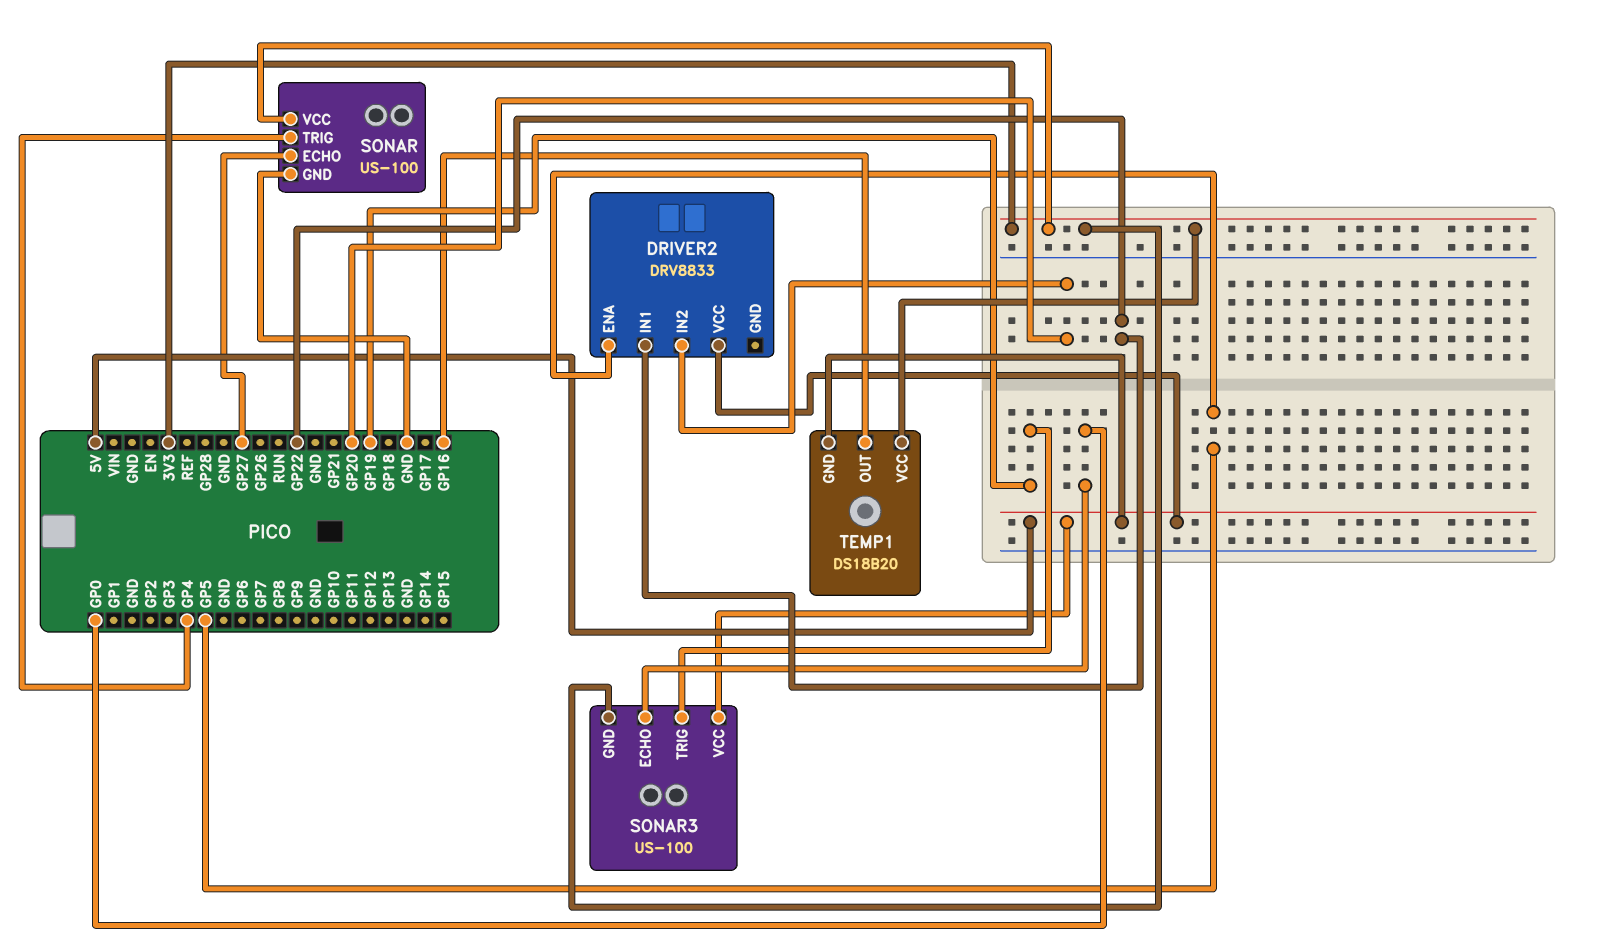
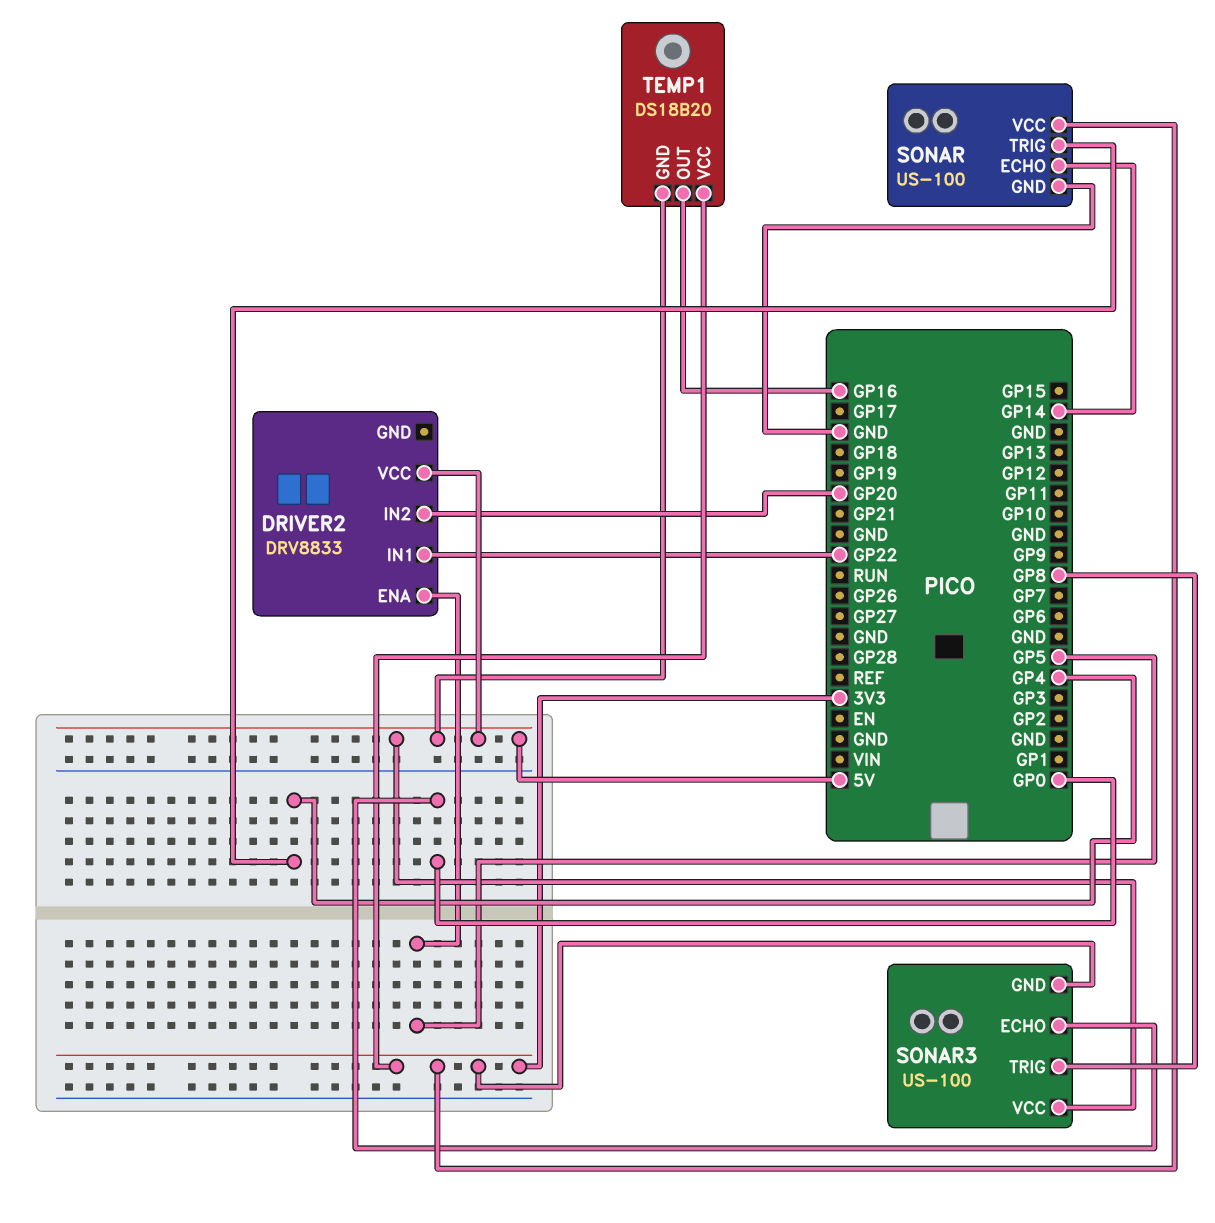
SONAR pin ECHO: GP27 -> GP14
SONAR3 pin TRIG: GP19 -> GP8

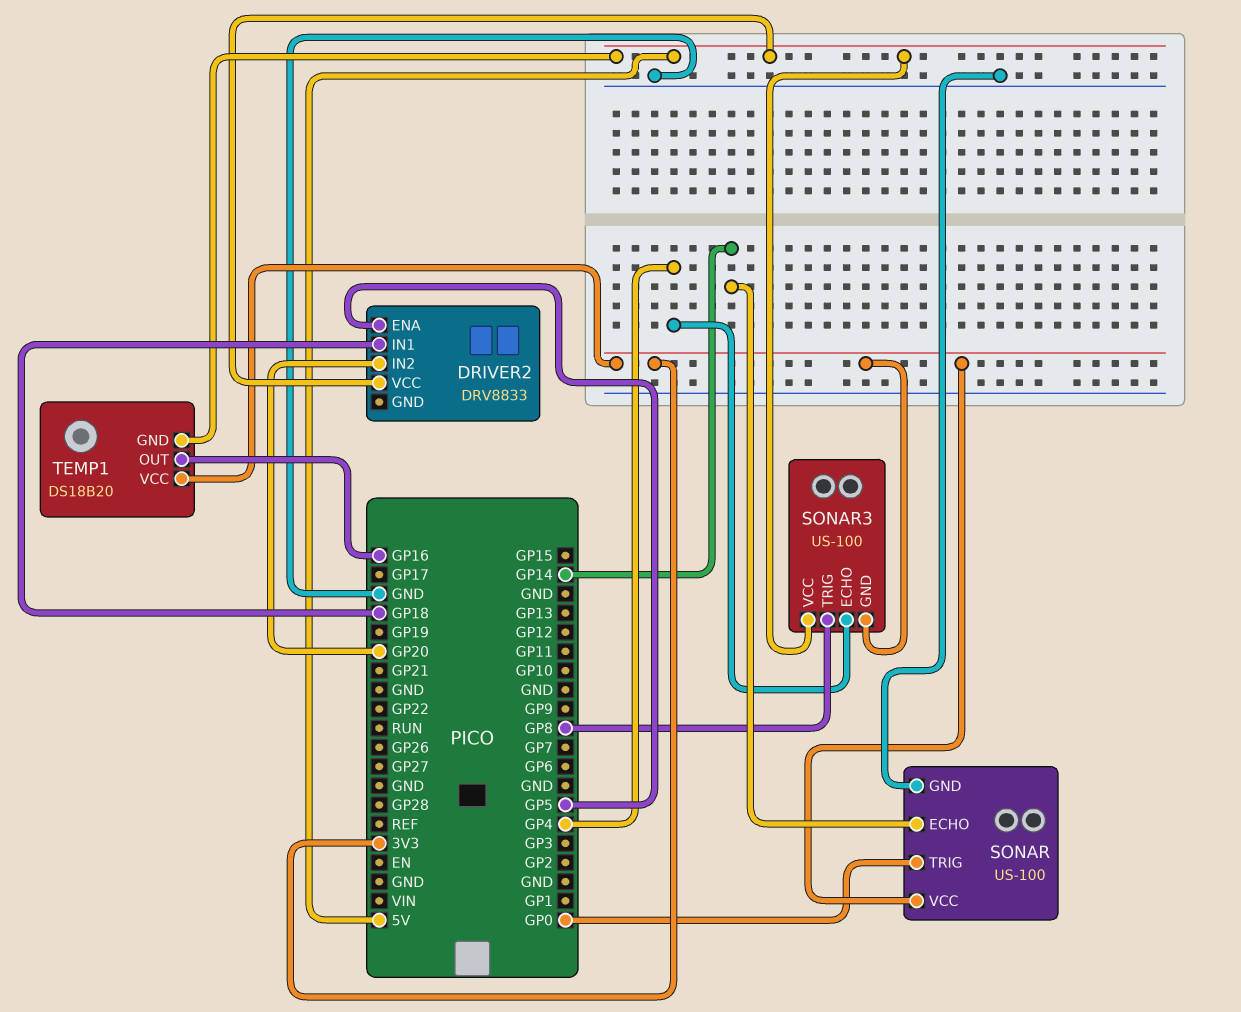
DRIVER2 pin IN1: GP22 -> GP18
SONAR pin TRIG: GP4 -> GP0
SONAR3 pin ECHO: GP0 -> GP4

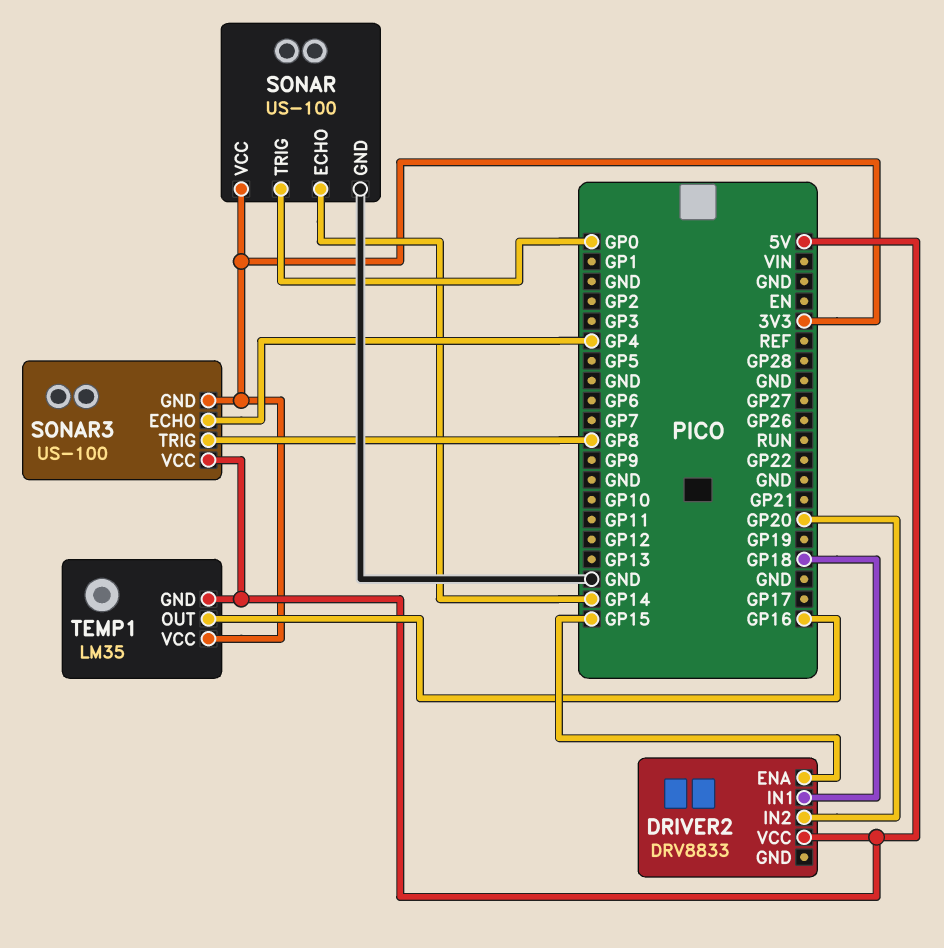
DRIVER2 pin ENA: GP5 -> GP15
TEMP1: DS18B20 -> LM35

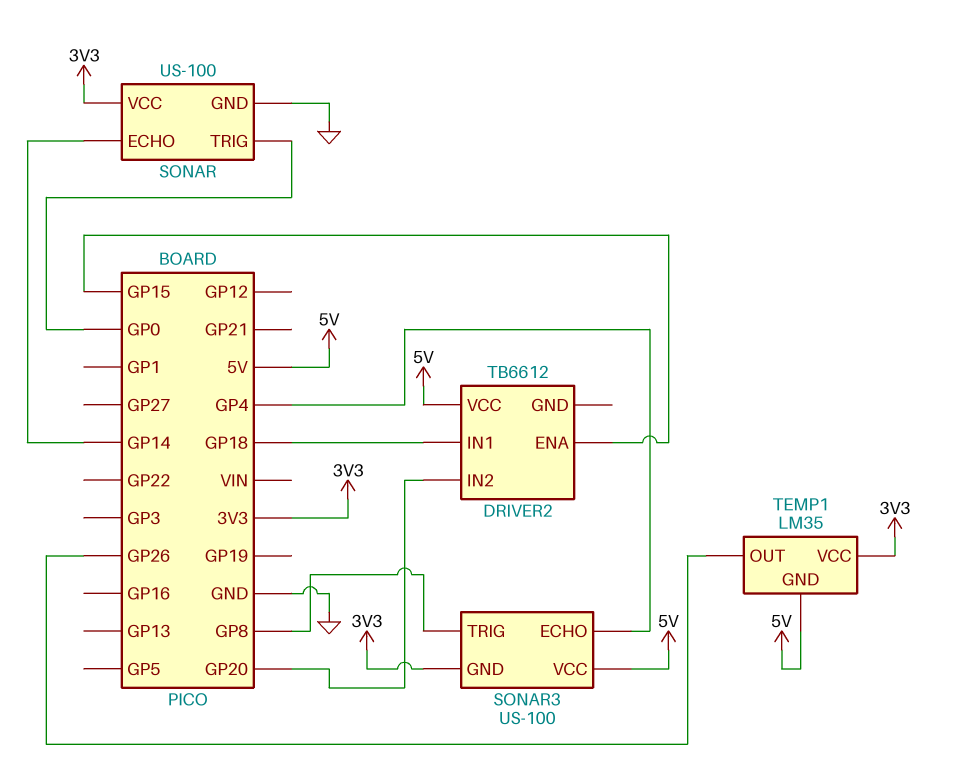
DRIVER2: DRV8833 -> TB6612
TEMP1 pin OUT: GP16 -> GP26

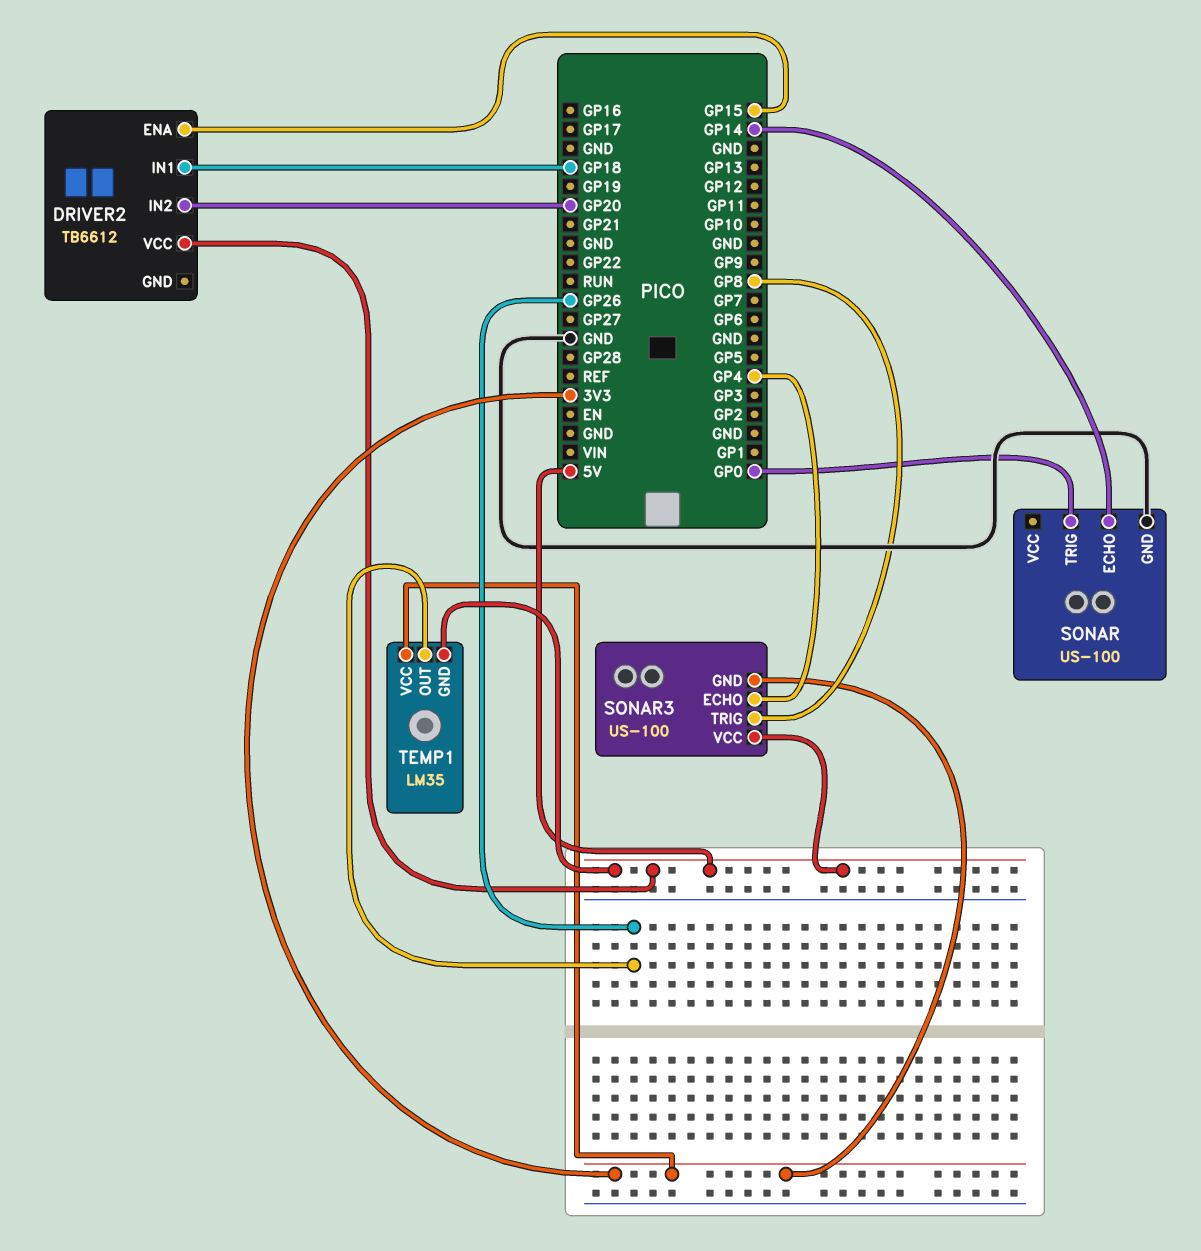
SONAR pin VCC: 3V3 -> none

